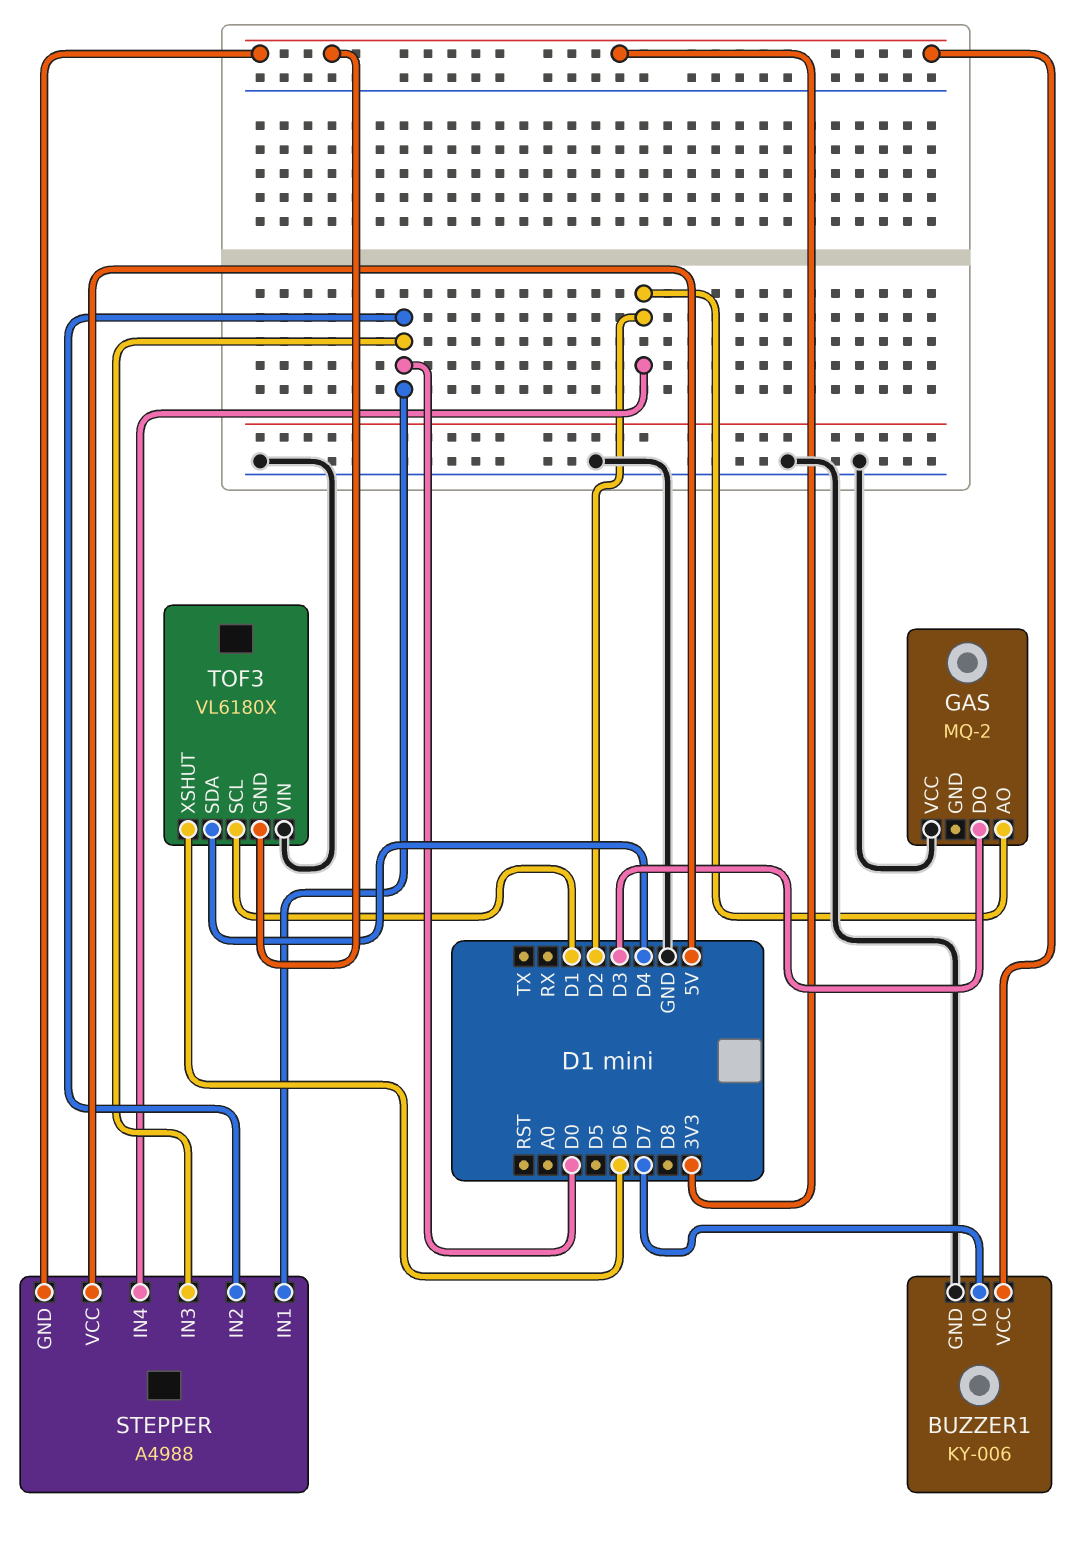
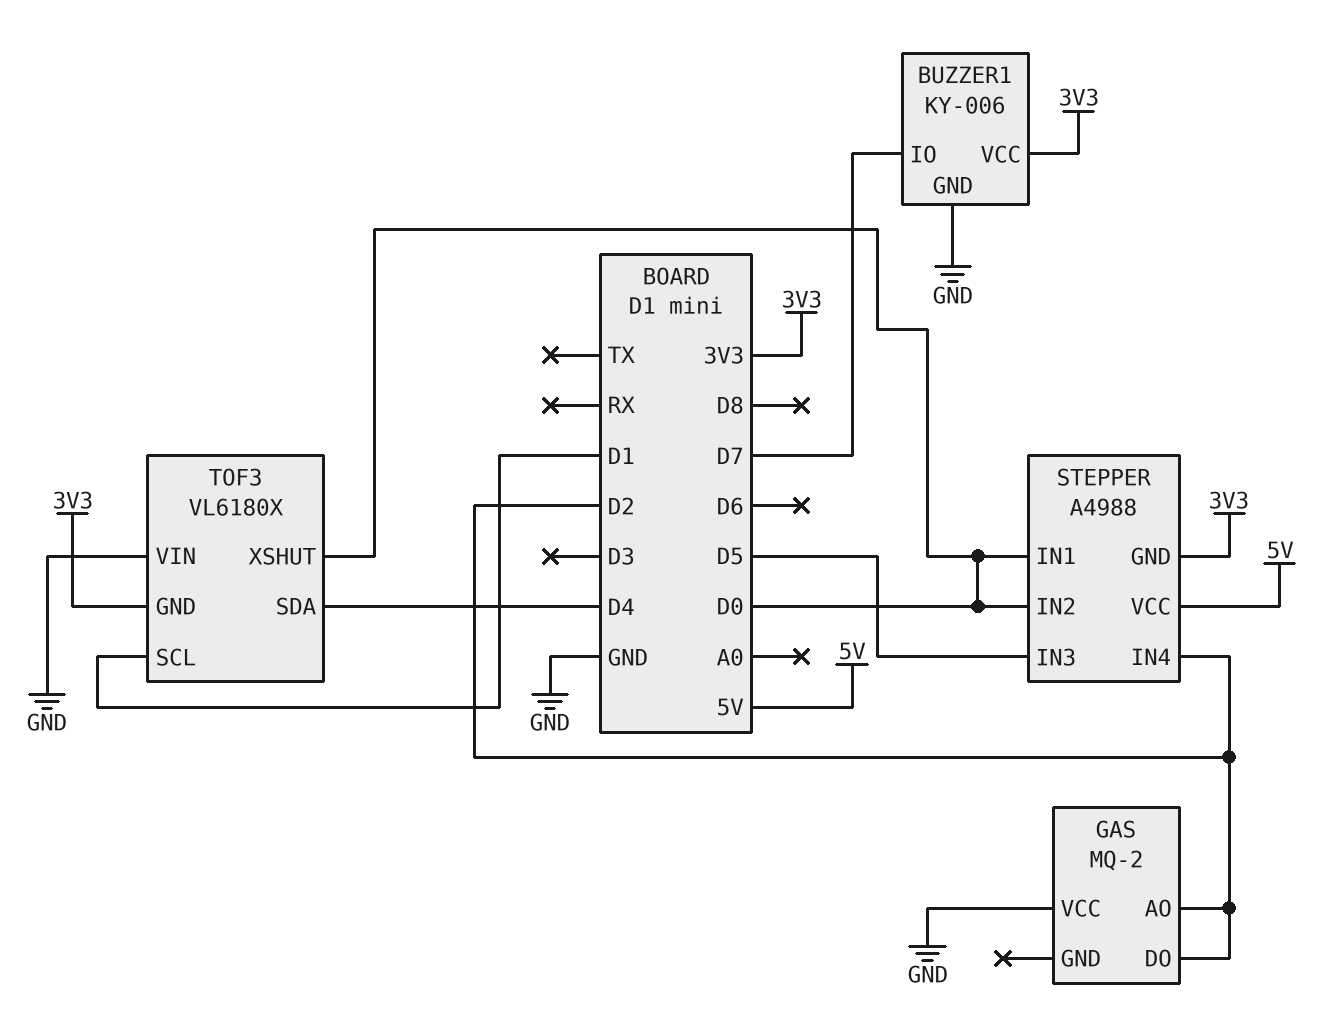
GAS pin DO: D3 -> D2
STEPPER pin IN3: D0 -> D5
TOF3 pin XSHUT: D6 -> D0

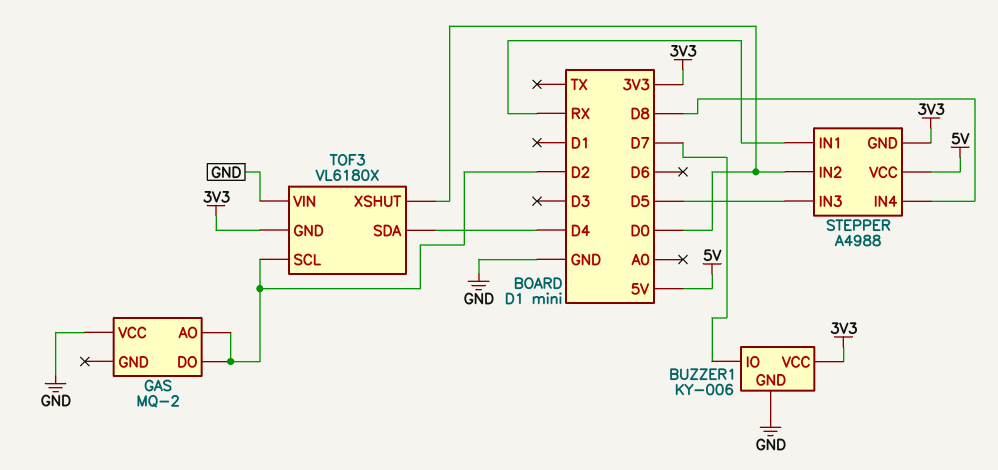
STEPPER pin IN1: D0 -> RX
STEPPER pin IN4: D2 -> D8
TOF3 pin SCL: D1 -> D2

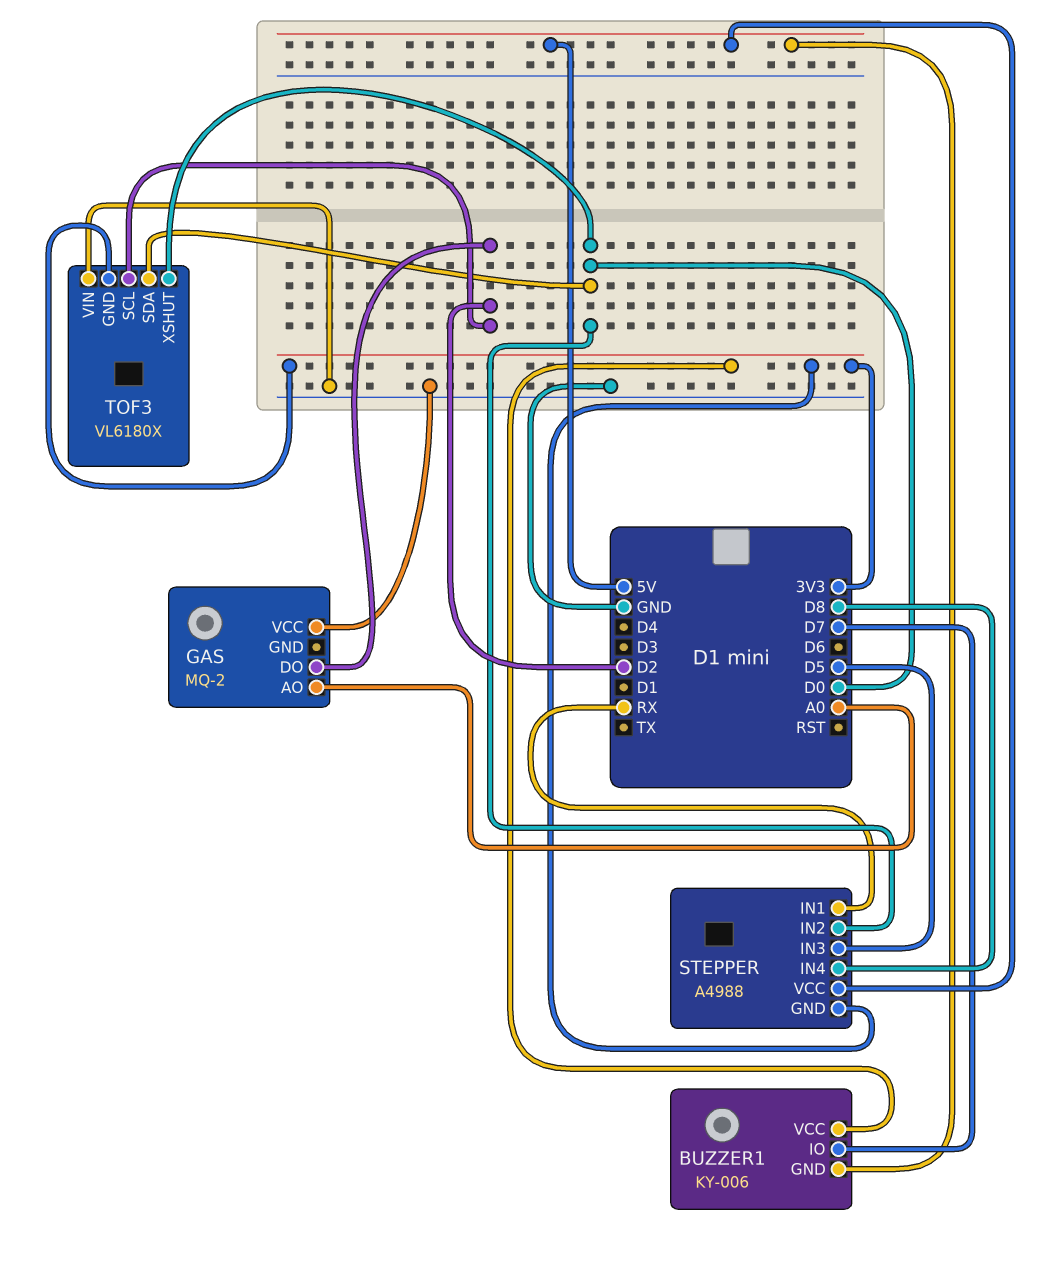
BUZZER1 pin GND: GND -> 5V
GAS pin AO: D2 -> A0
TOF3 pin SDA: D4 -> D0

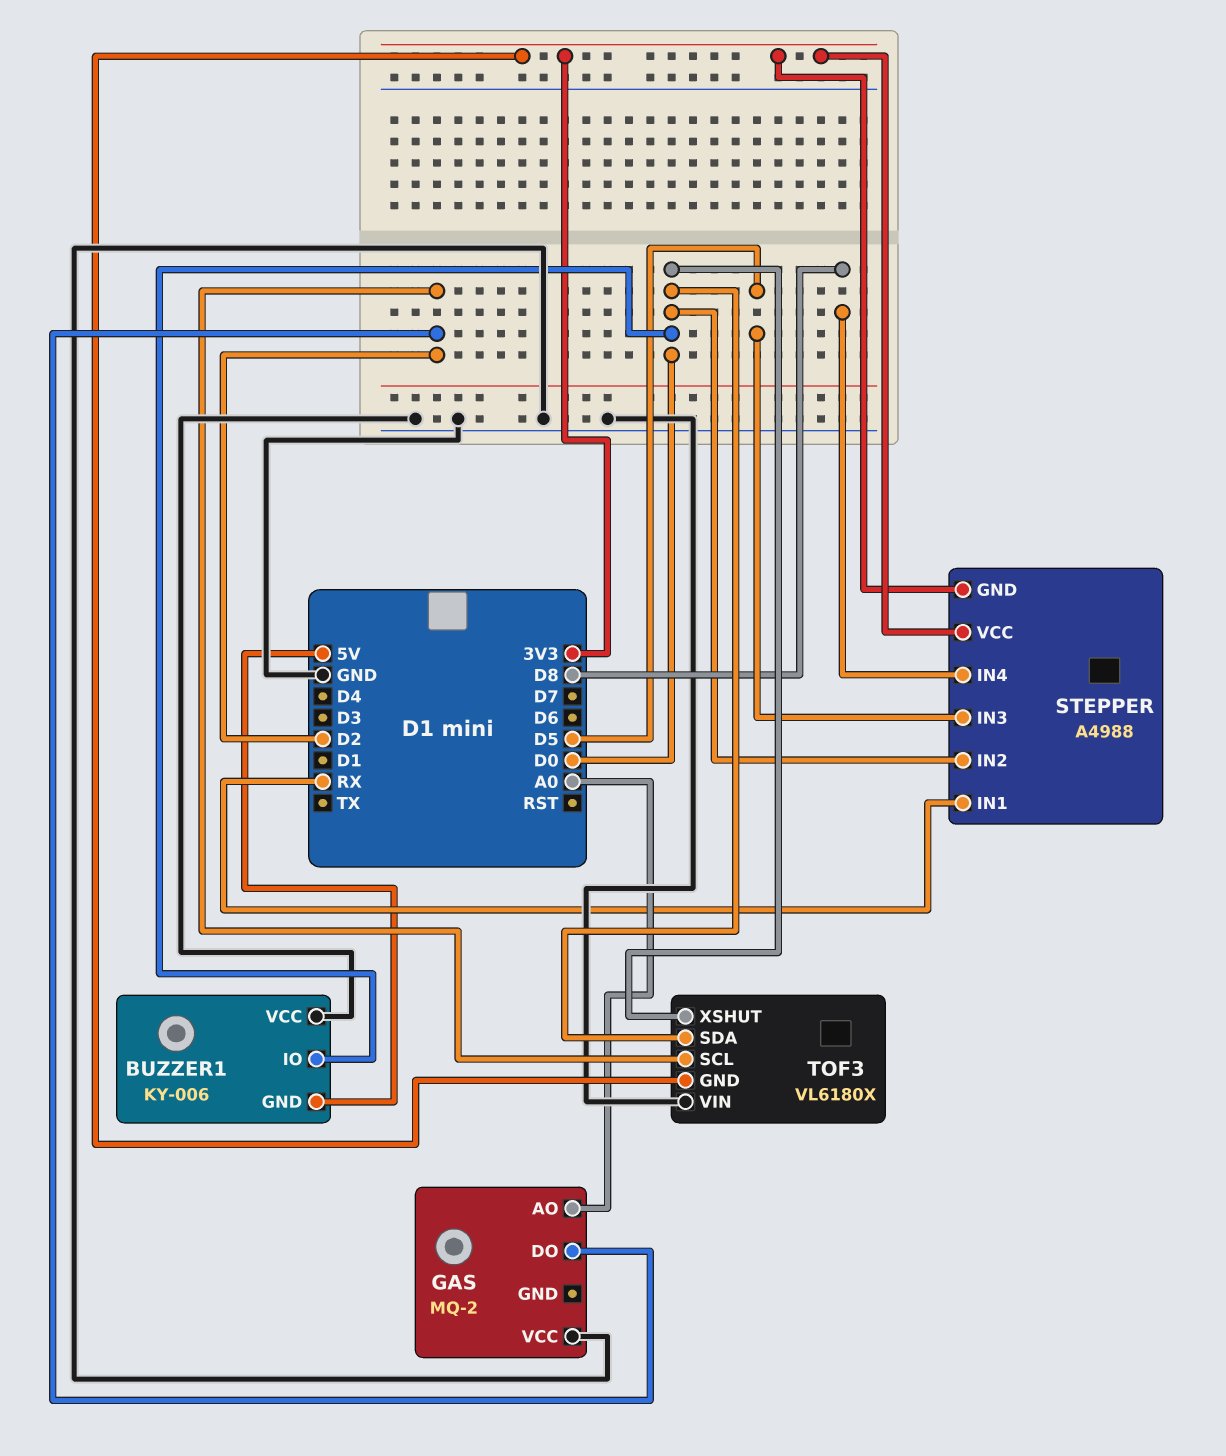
BUZZER1 pin IO: D7 -> D0
BUZZER1 pin VCC: 3V3 -> GND
STEPPER pin VCC: 5V -> 3V3

